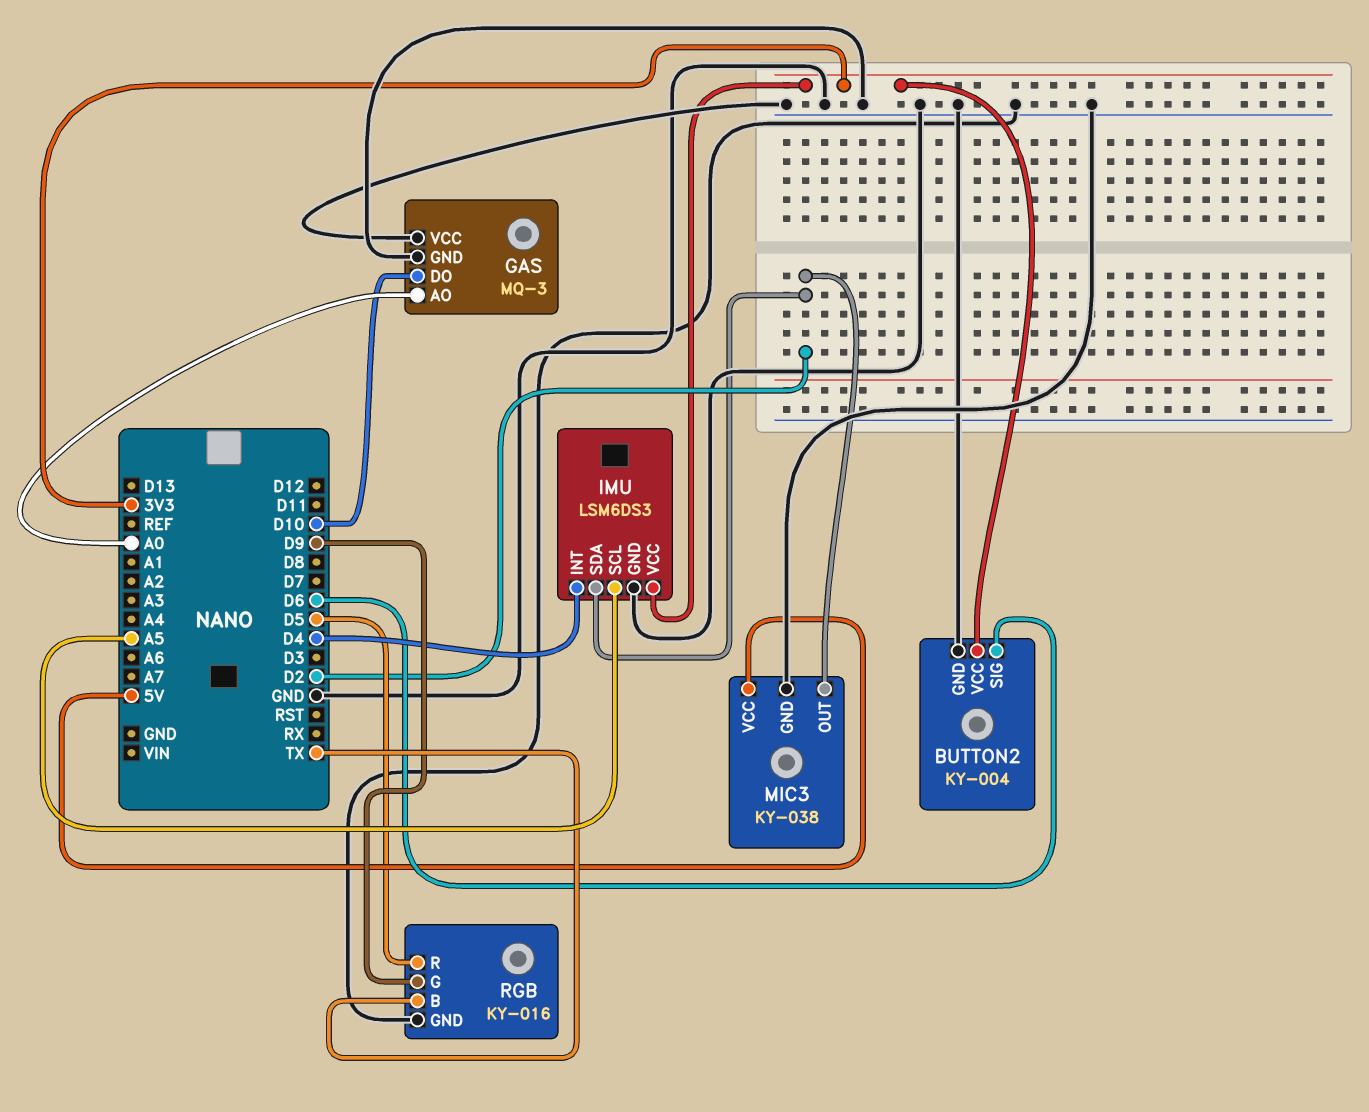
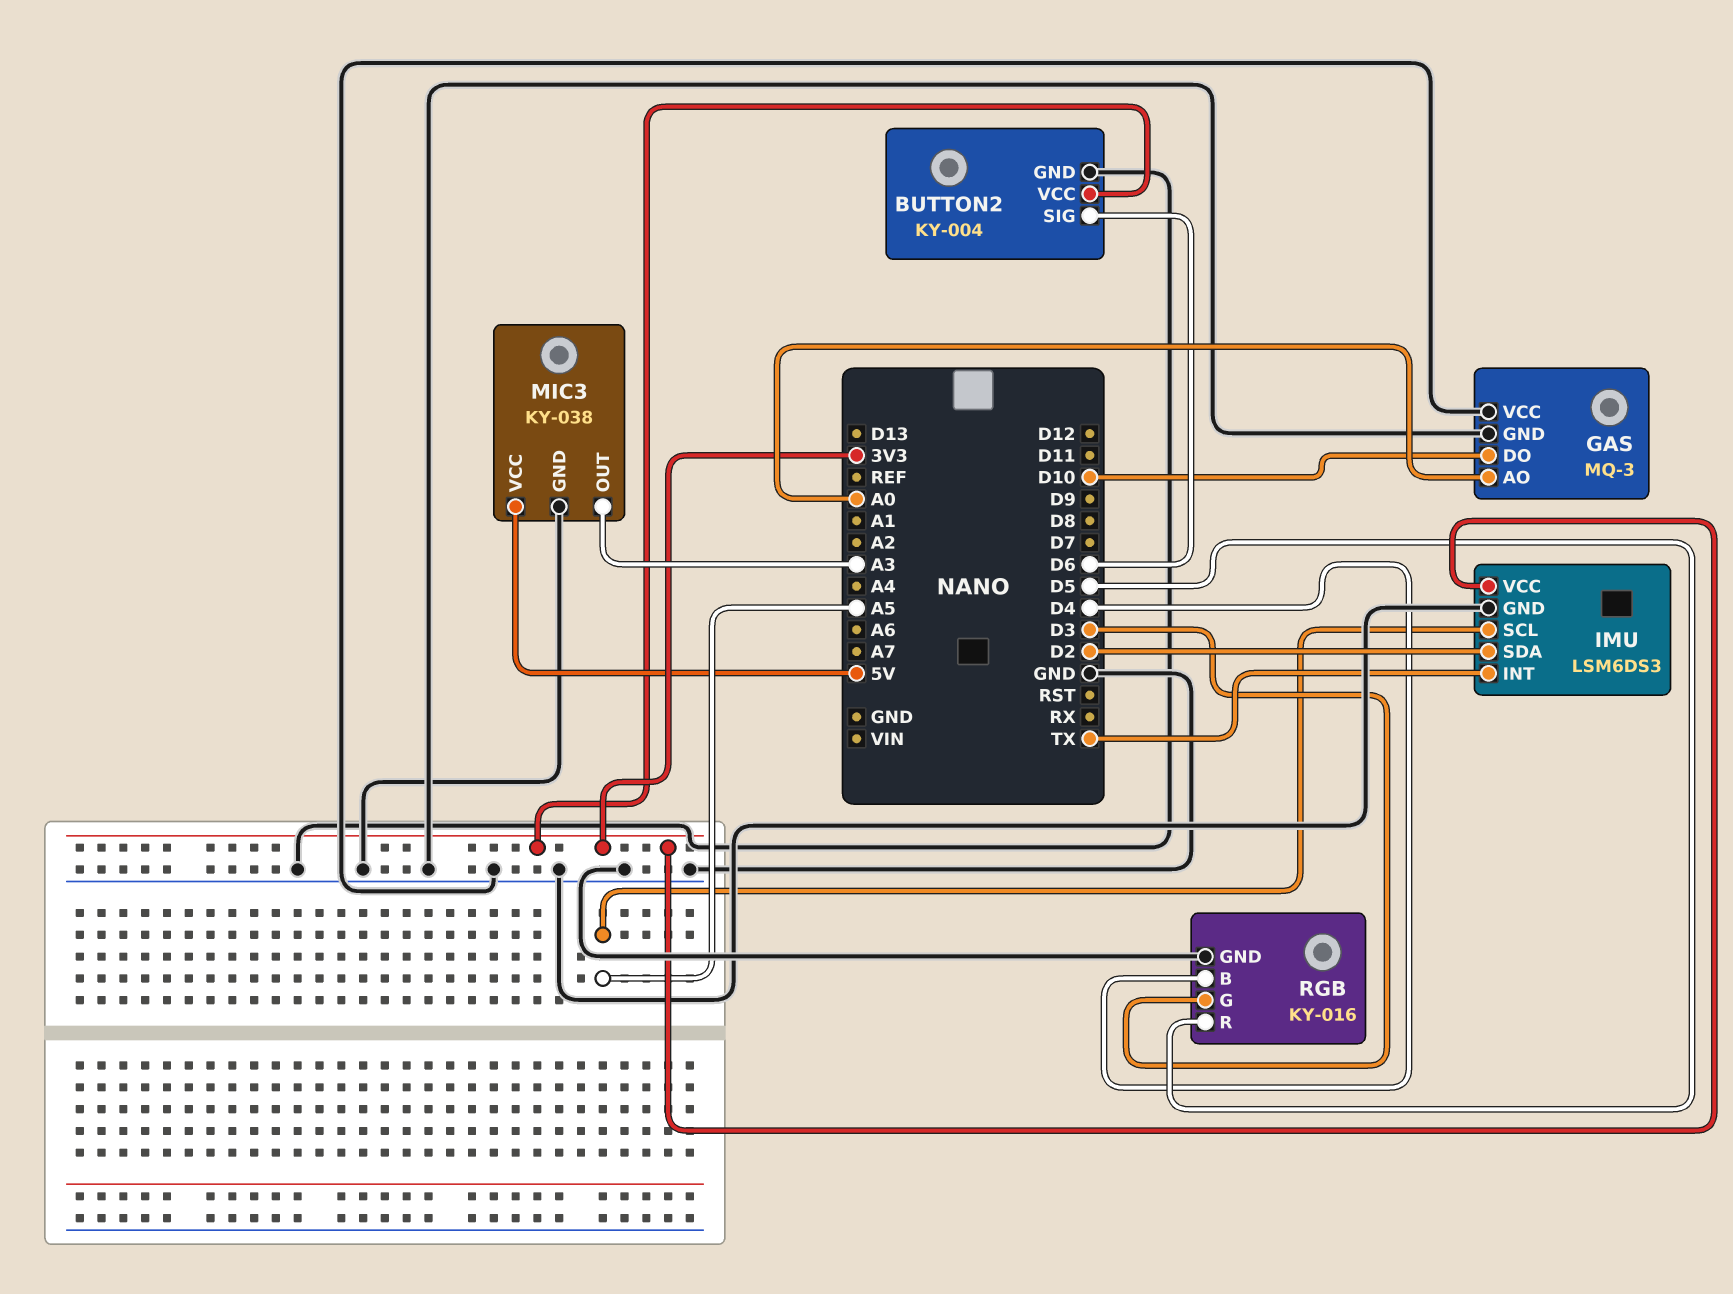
IMU pin INT: D4 -> TX
MIC3 pin OUT: D2 -> A3
RGB pin B: TX -> D4
RGB pin G: D9 -> D3

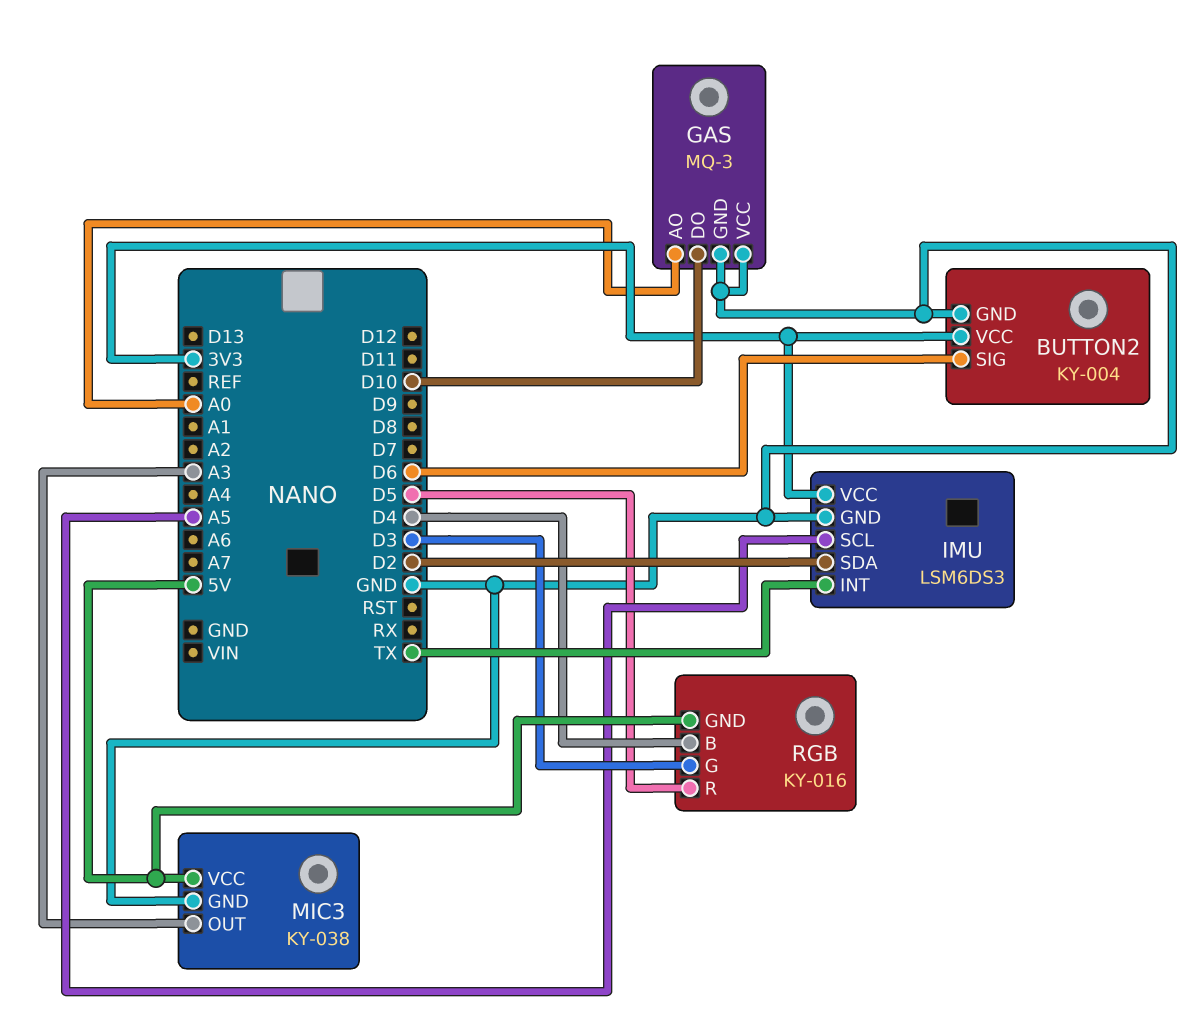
RGB pin GND: GND -> 5V

